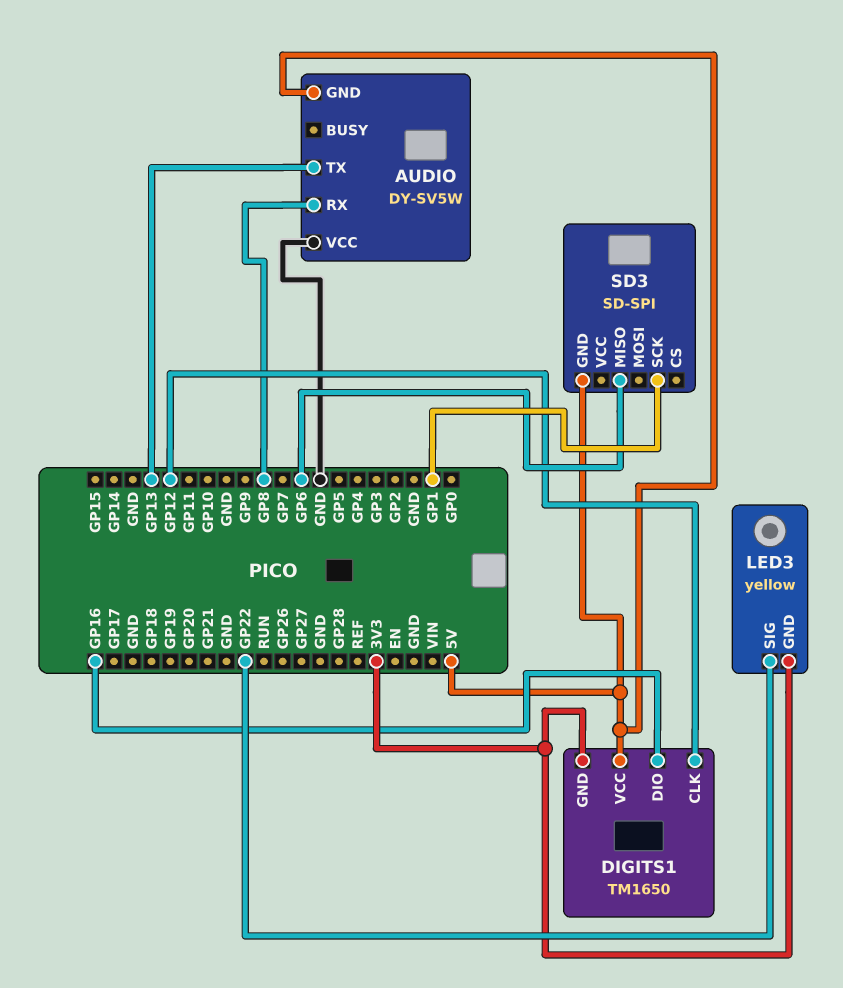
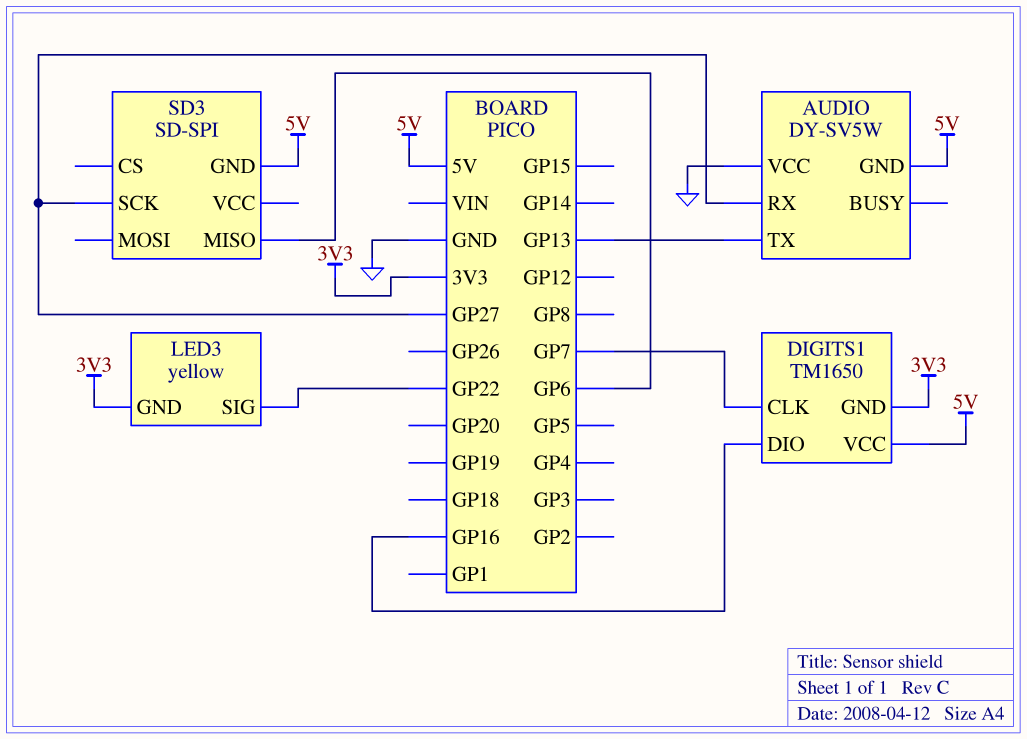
AUDIO pin RX: GP8 -> GP27
DIGITS1 pin CLK: GP12 -> GP7
SD3 pin SCK: GP1 -> GP27

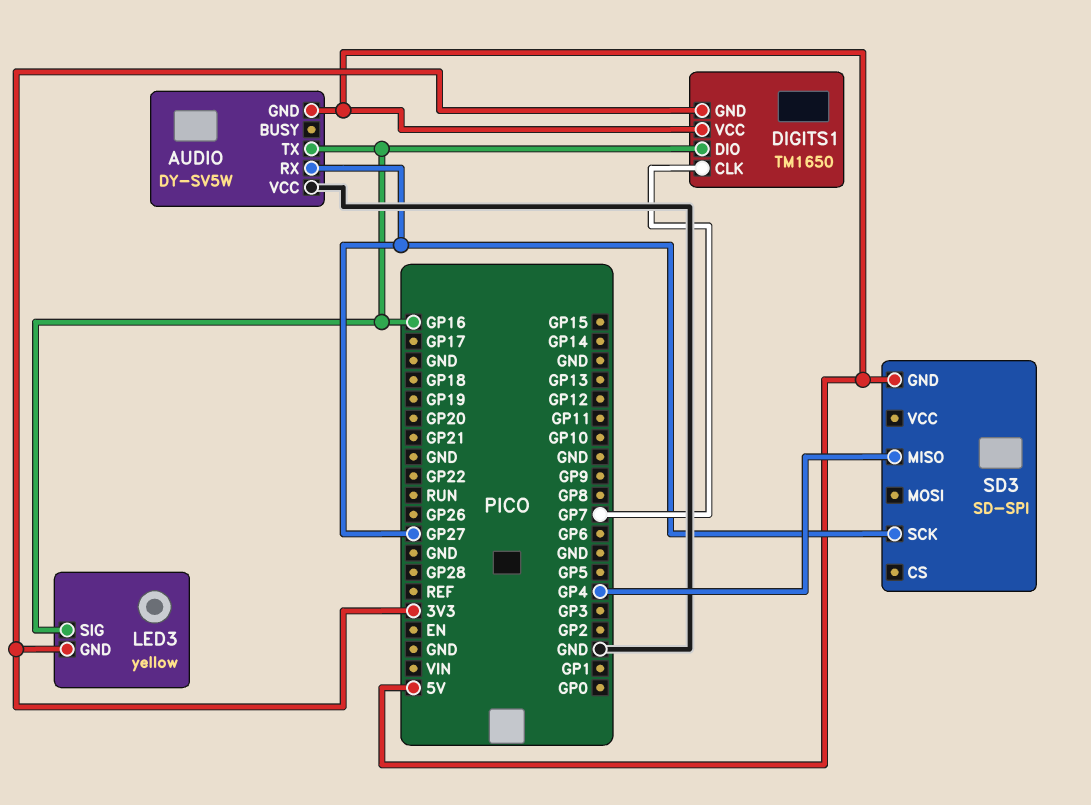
AUDIO pin TX: GP13 -> GP16
LED3 pin SIG: GP22 -> GP16
SD3 pin MISO: GP6 -> GP4

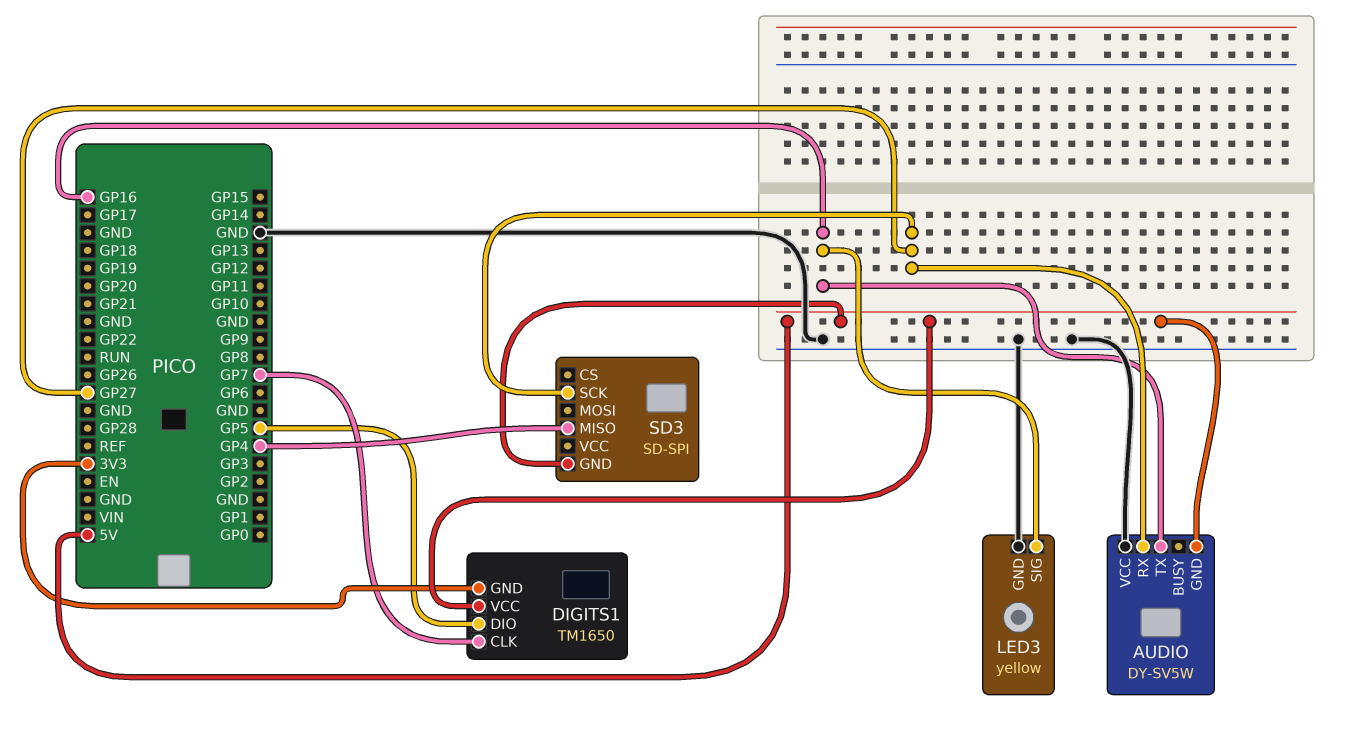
DIGITS1 pin DIO: GP16 -> GP5
LED3 pin GND: 3V3 -> GND

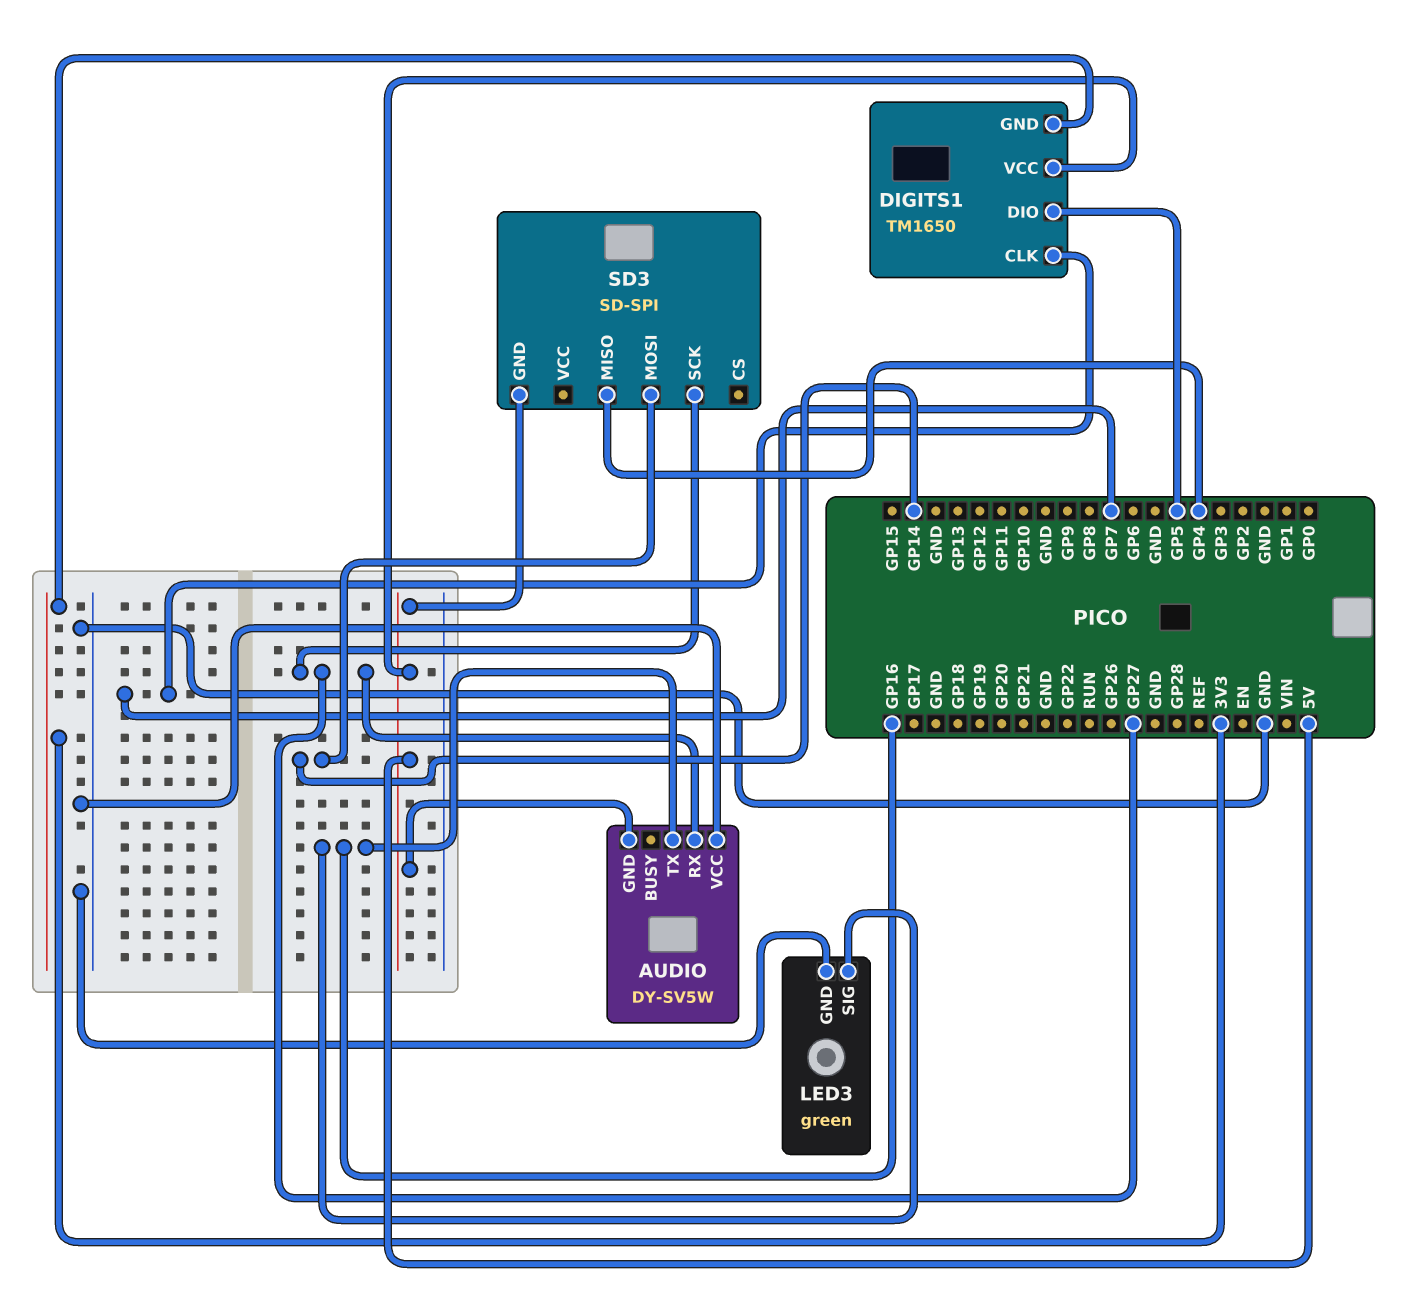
LED3: yellow -> green
SD3 pin MOSI: none -> GP14

